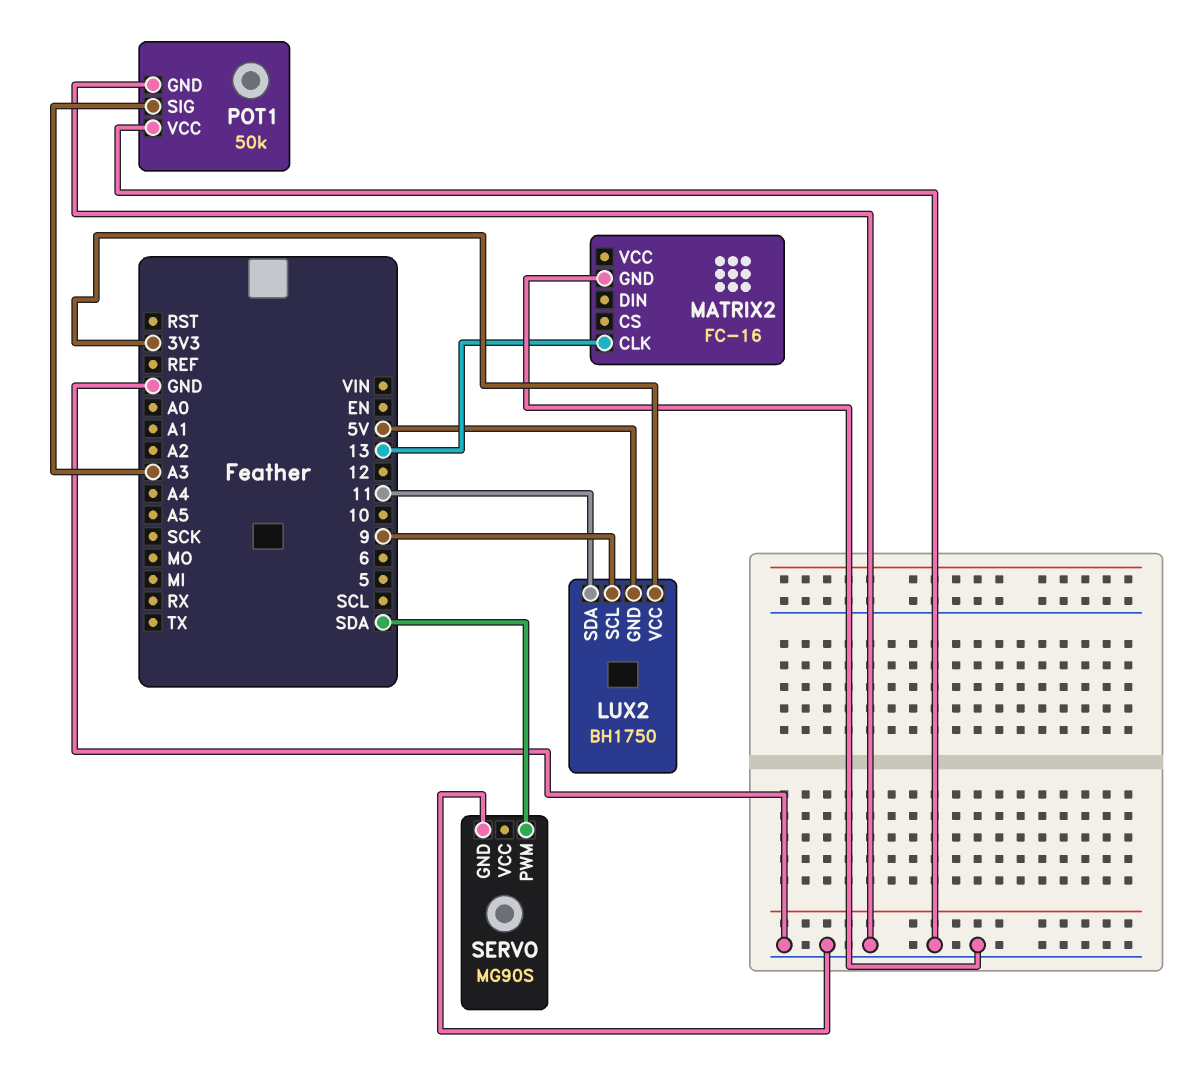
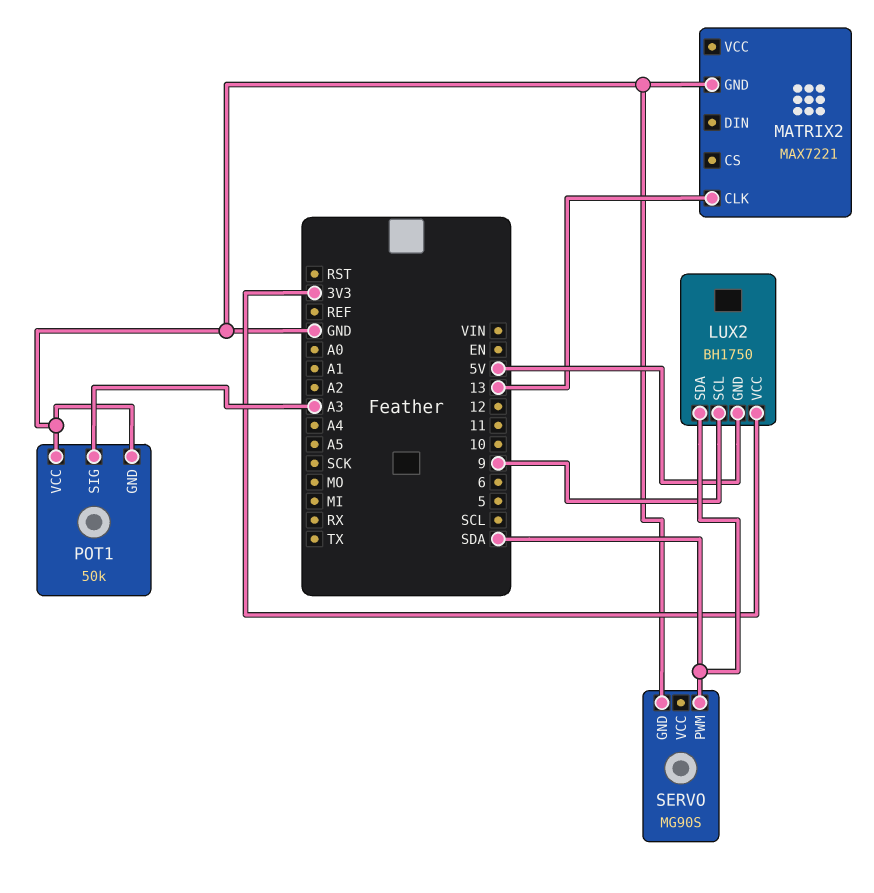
LUX2 pin SDA: 11 -> SDA
MATRIX2: FC-16 -> MAX7221

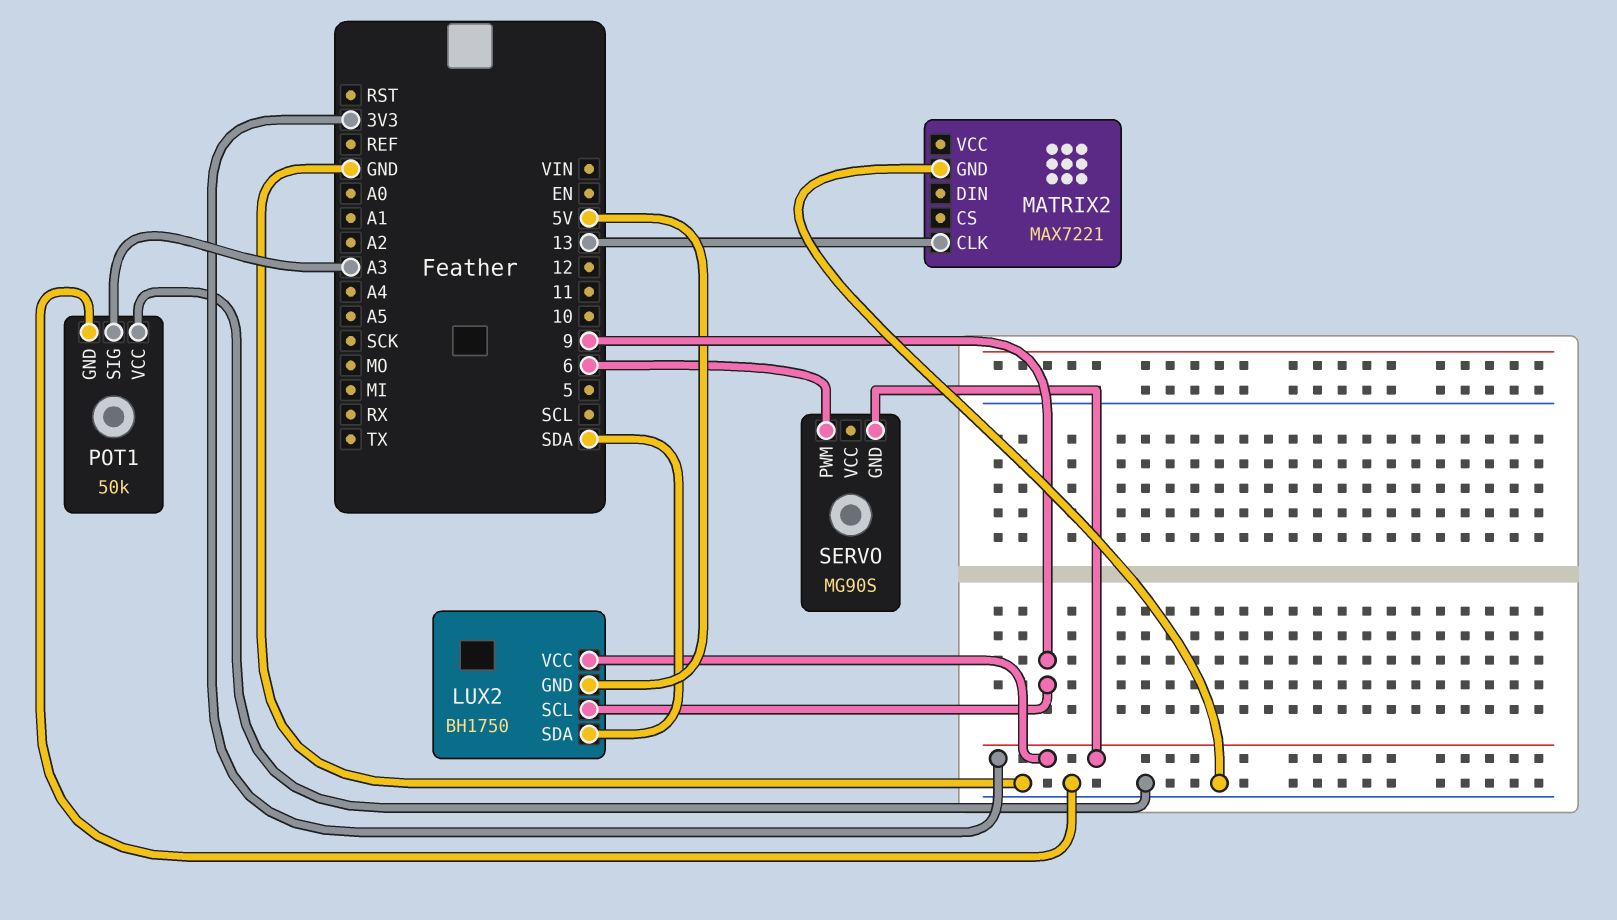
SERVO pin GND: GND -> 3V3
SERVO pin PWM: SDA -> 6

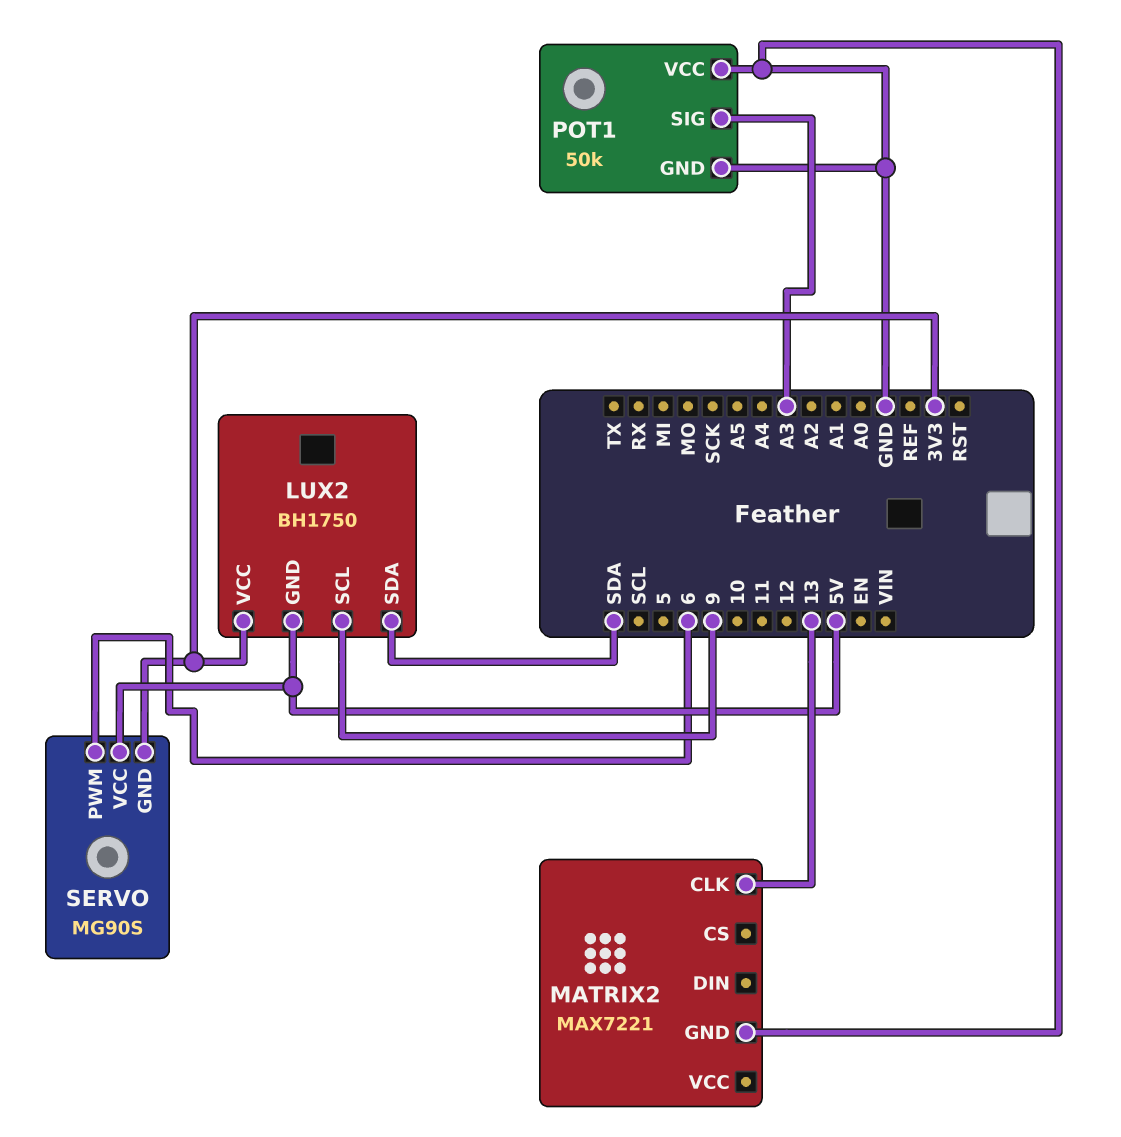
SERVO pin VCC: none -> 5V

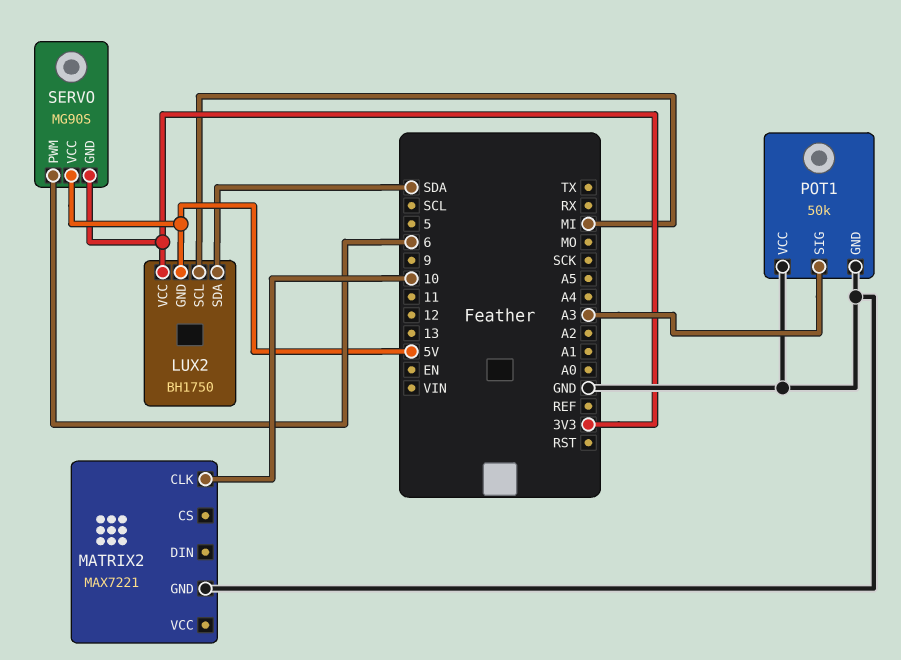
LUX2 pin SCL: 9 -> MI
MATRIX2 pin CLK: 13 -> 10

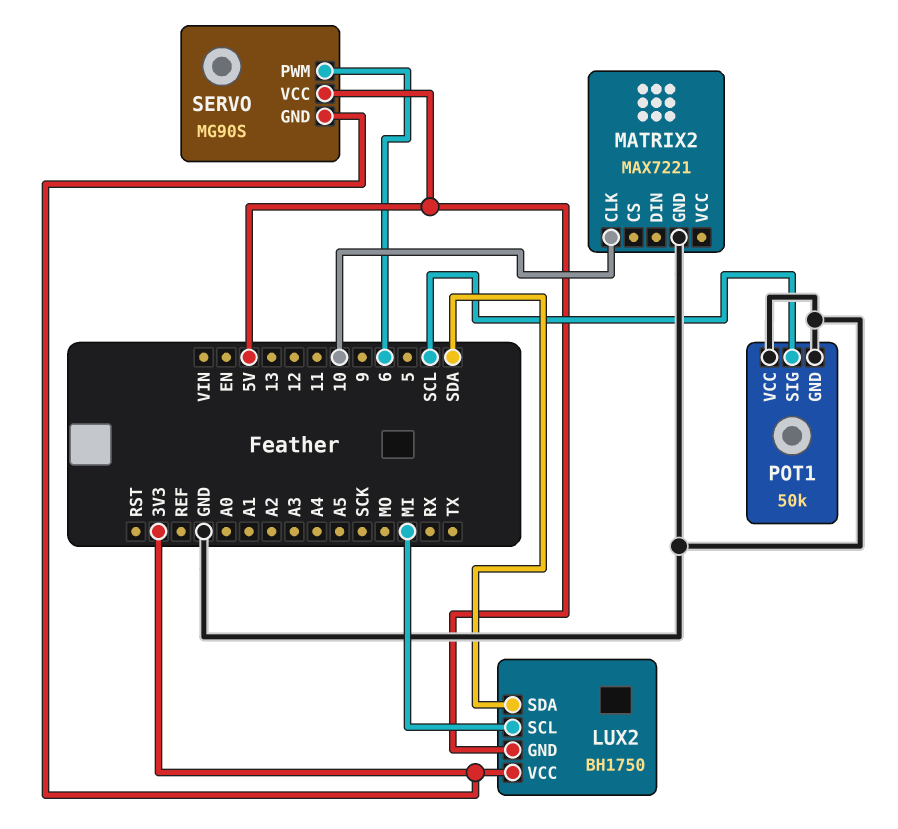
POT1 pin SIG: A3 -> SCL

